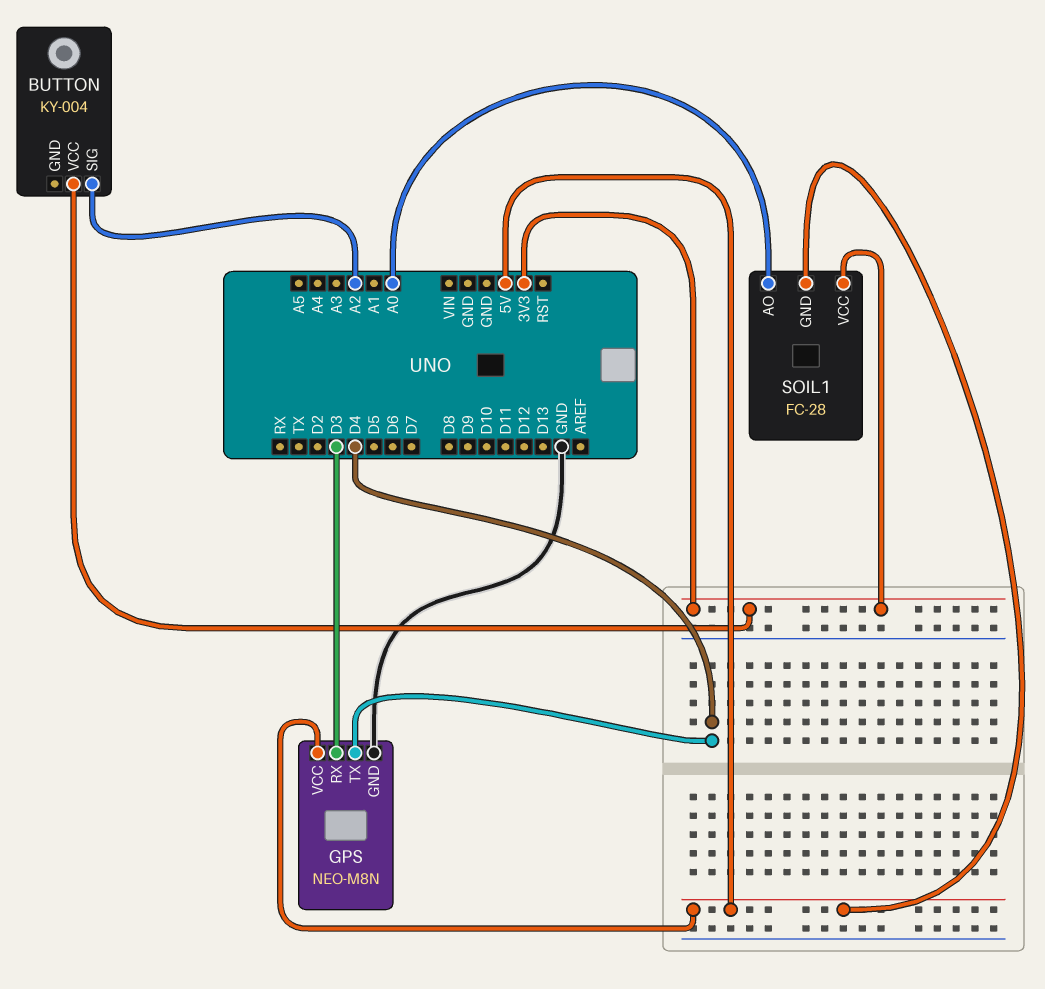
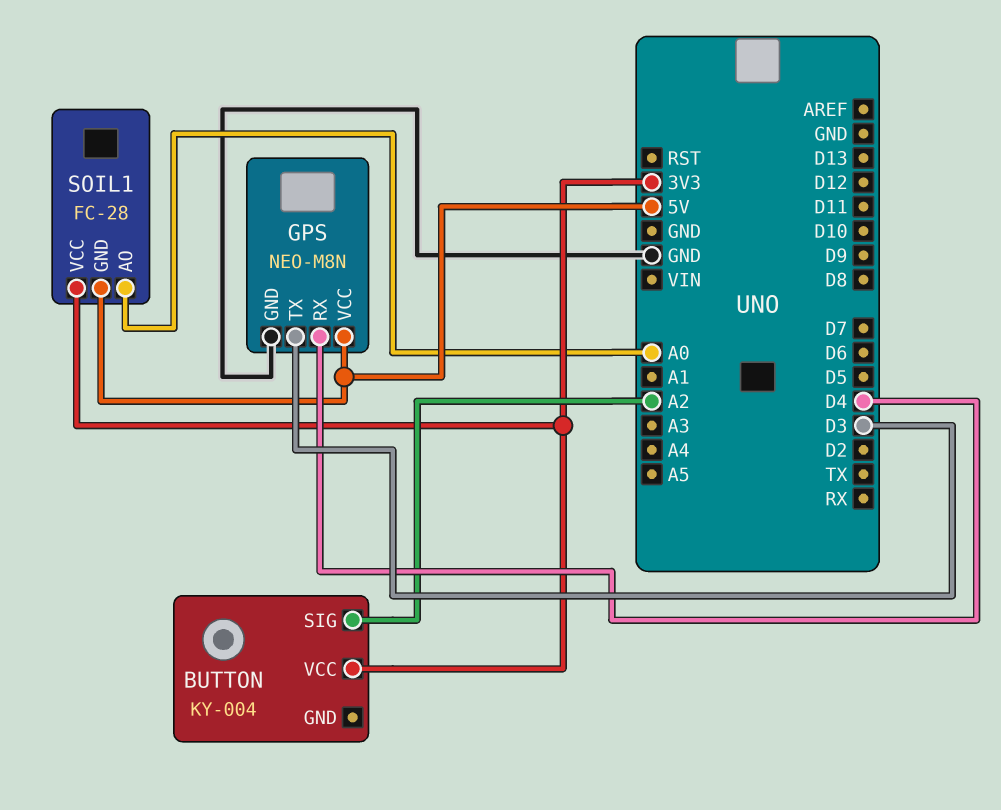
GPS pin RX: D3 -> D4
GPS pin TX: D4 -> D3

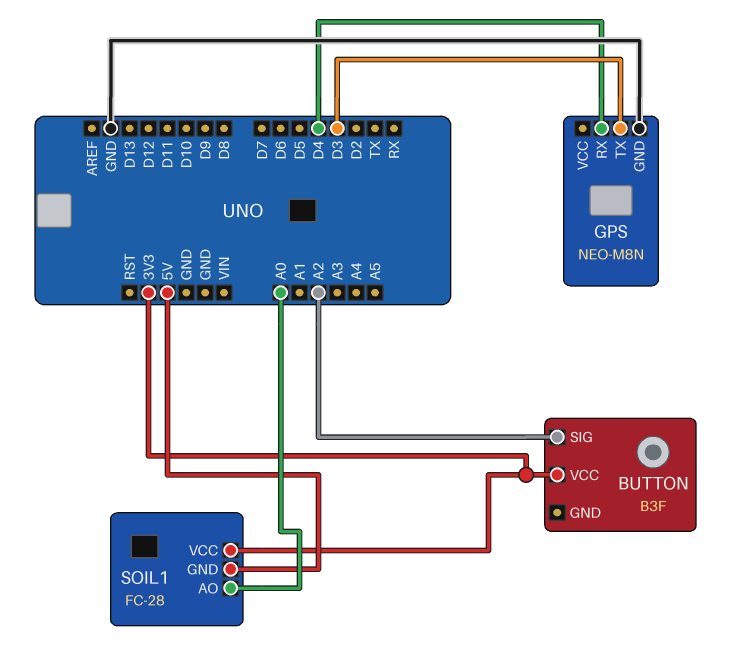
BUTTON: KY-004 -> B3F
GPS pin VCC: 5V -> none

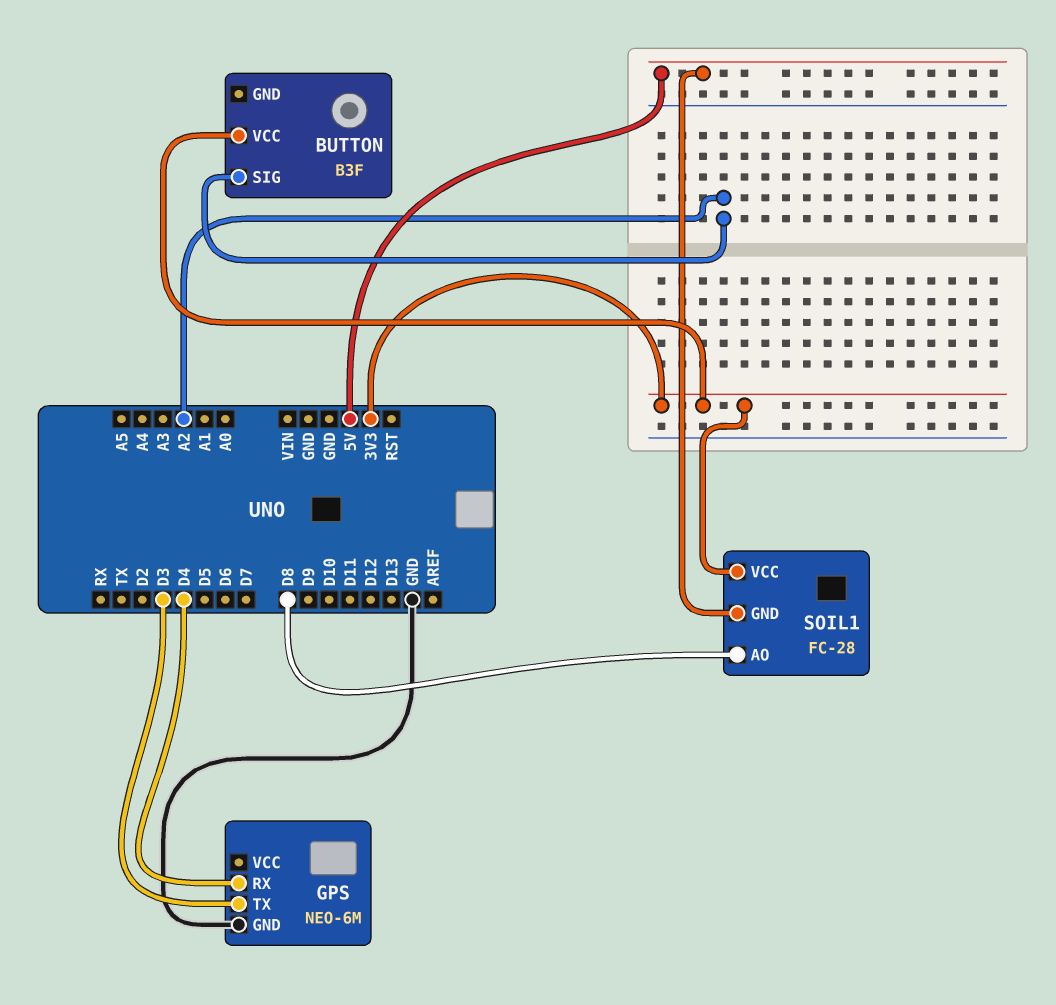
GPS: NEO-M8N -> NEO-6M
SOIL1 pin AO: A0 -> D8

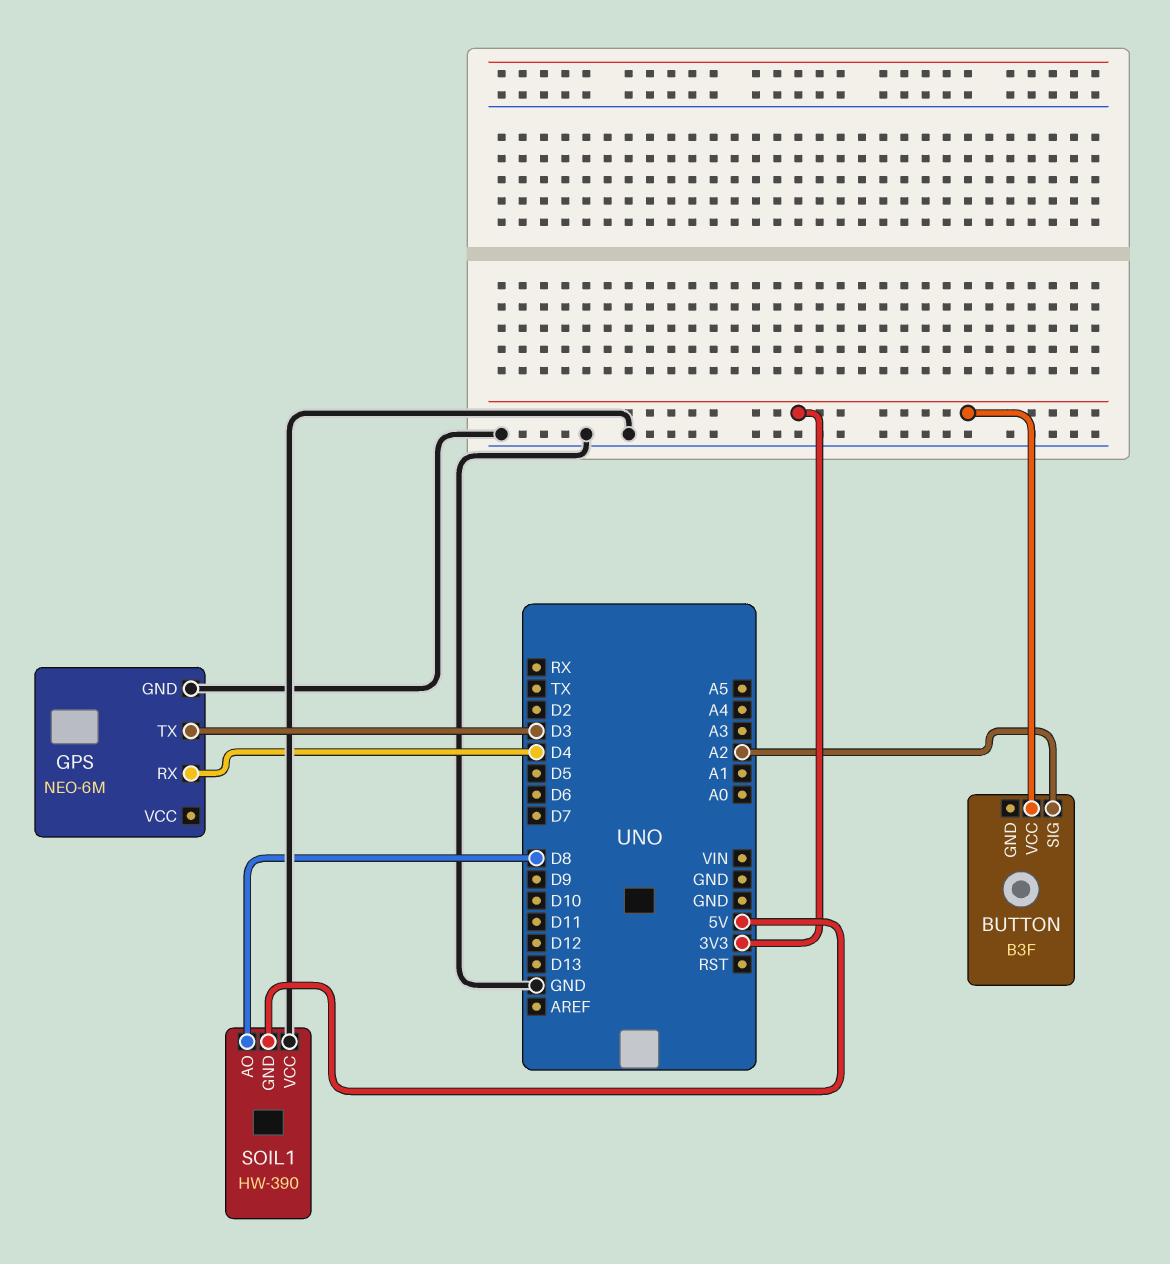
SOIL1: FC-28 -> HW-390
SOIL1 pin VCC: 3V3 -> GND

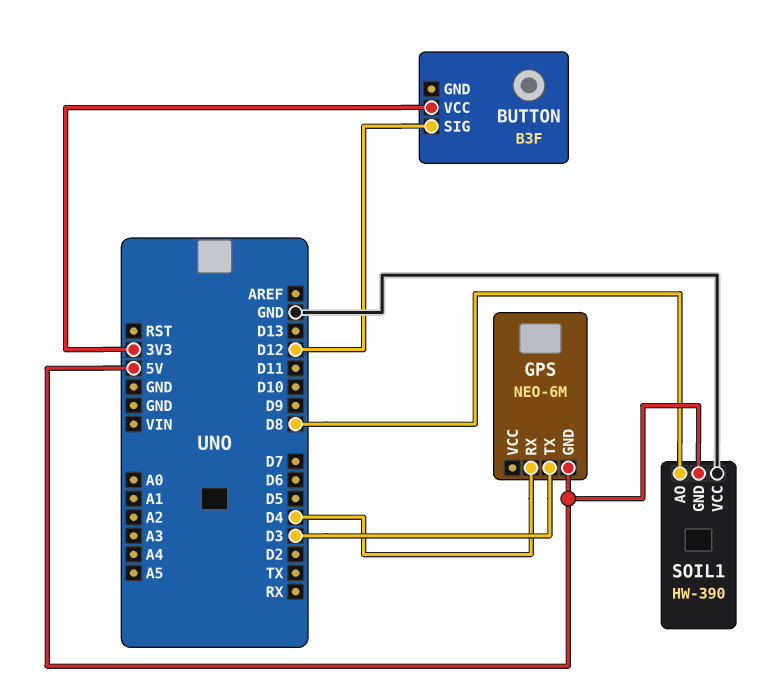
BUTTON pin SIG: A2 -> D12
GPS pin GND: GND -> 5V

